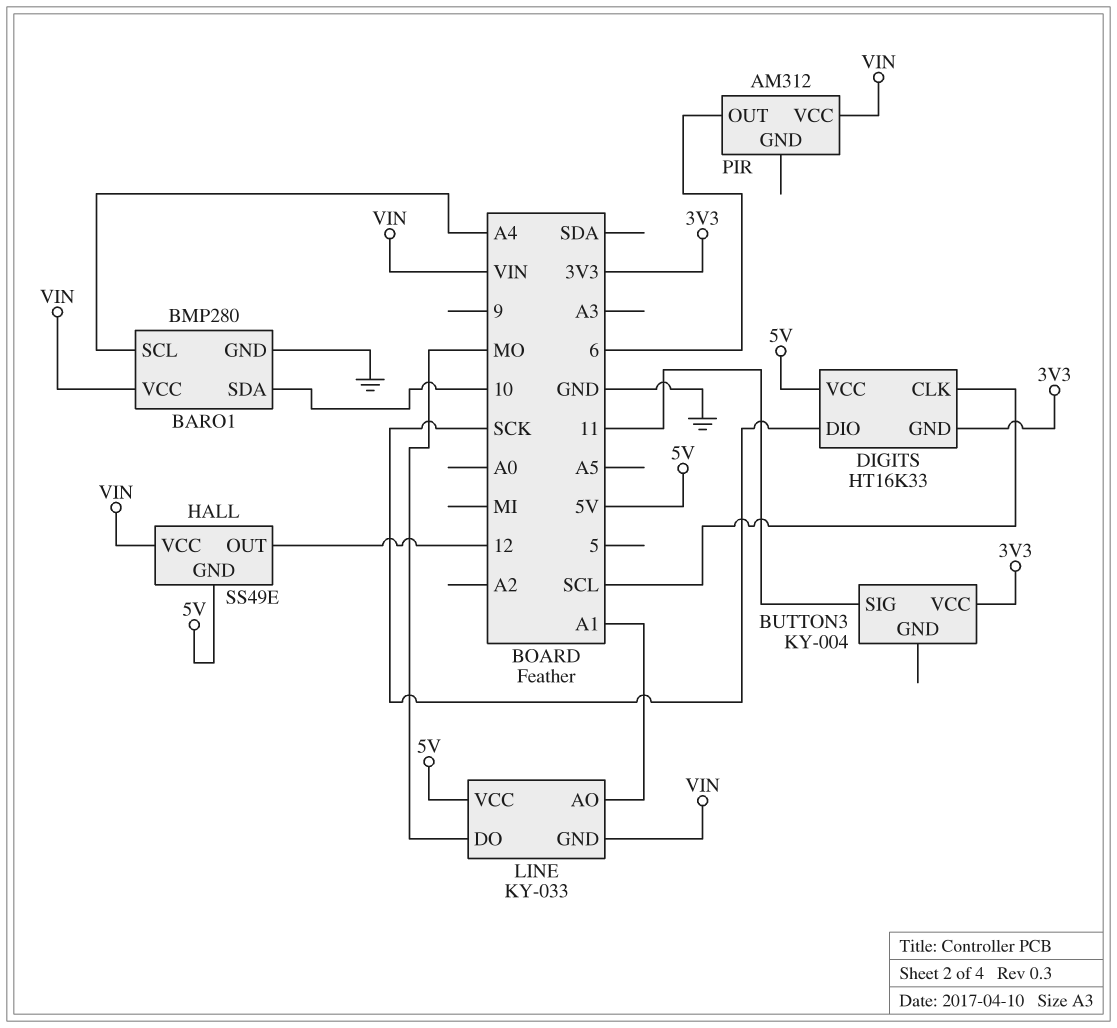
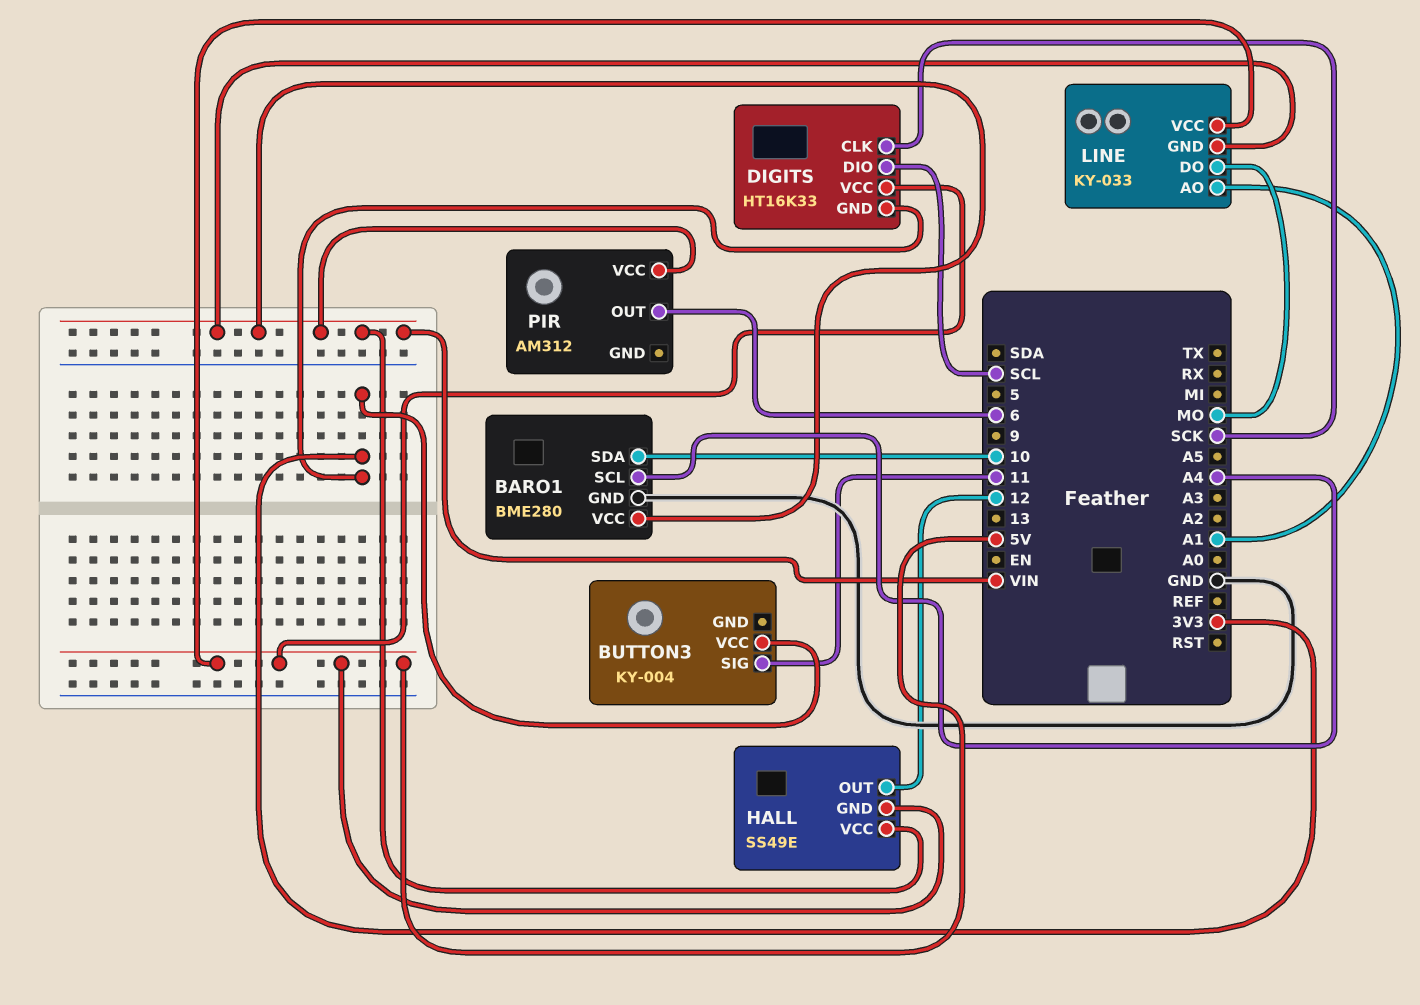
BARO1: BMP280 -> BME280
DIGITS pin CLK: SCL -> SCK
DIGITS pin DIO: SCK -> SCL

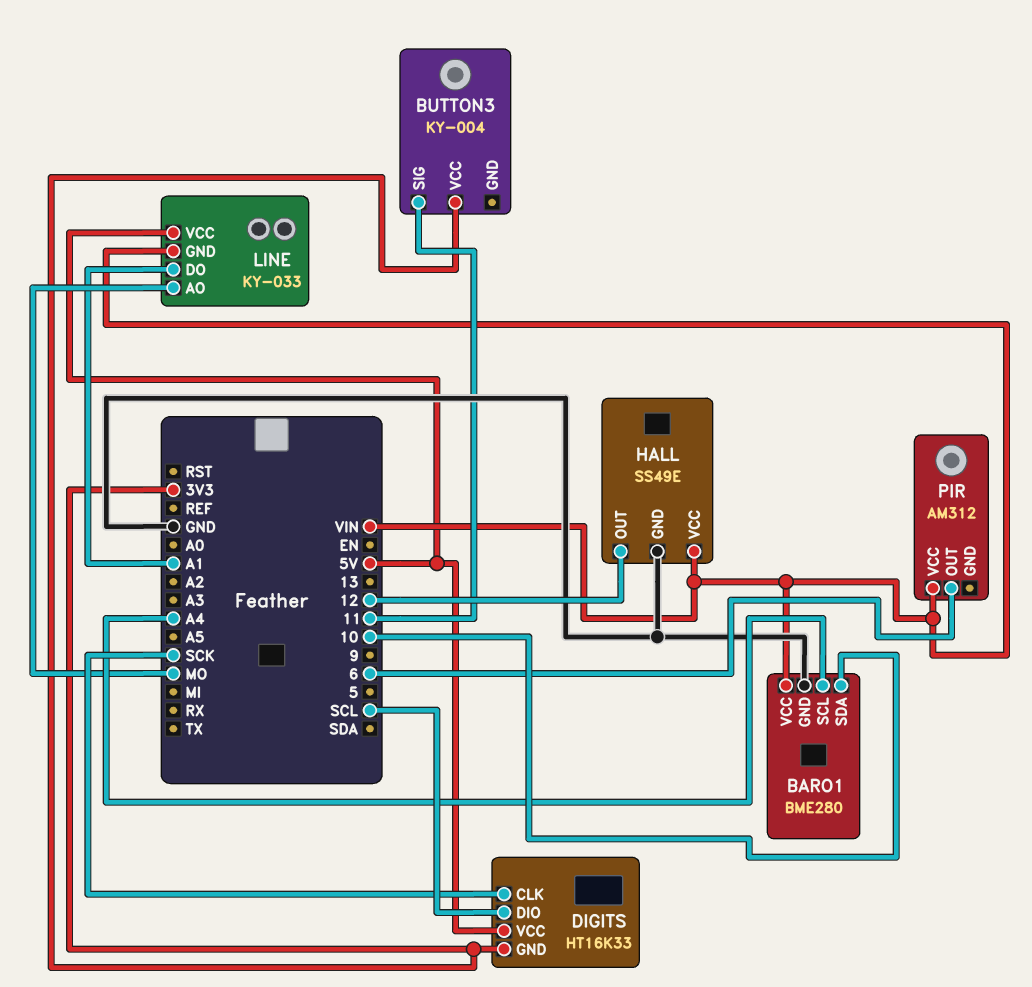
HALL pin GND: 5V -> GND
LINE pin AO: A1 -> MO
LINE pin DO: MO -> A1

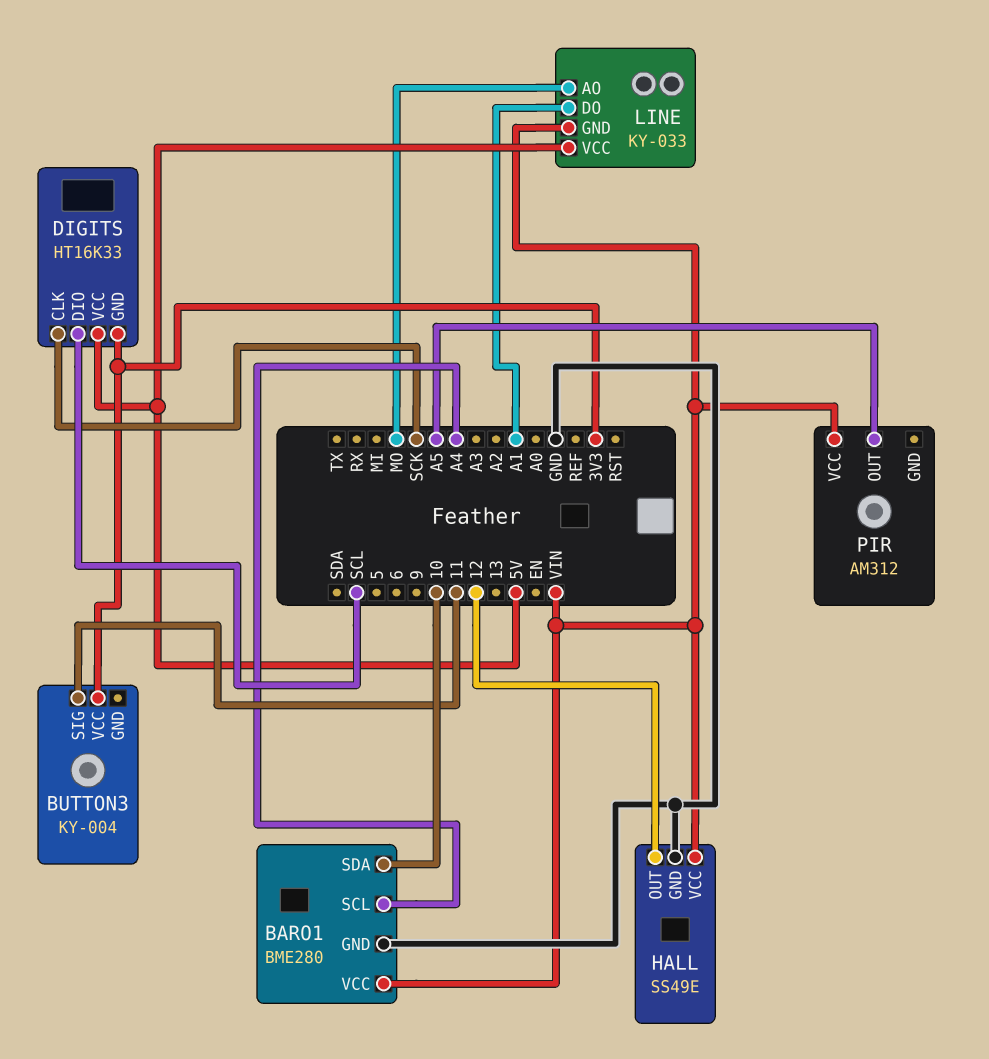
PIR pin OUT: 6 -> A5

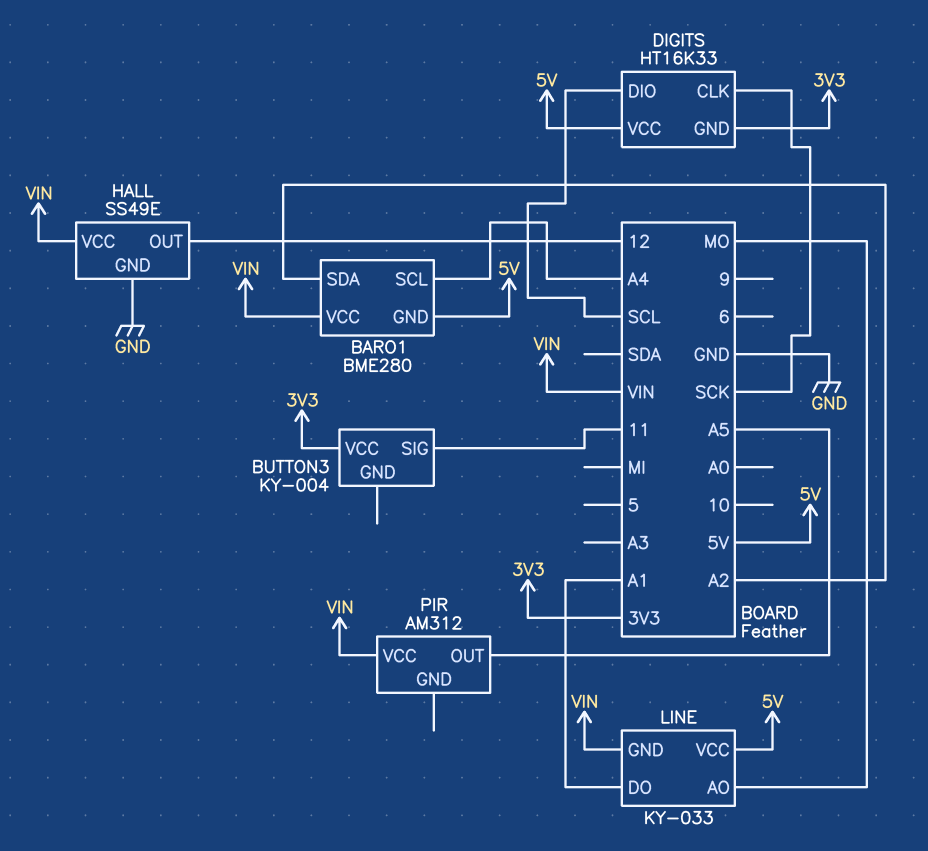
BARO1 pin GND: GND -> 5V
BARO1 pin SDA: 10 -> A2

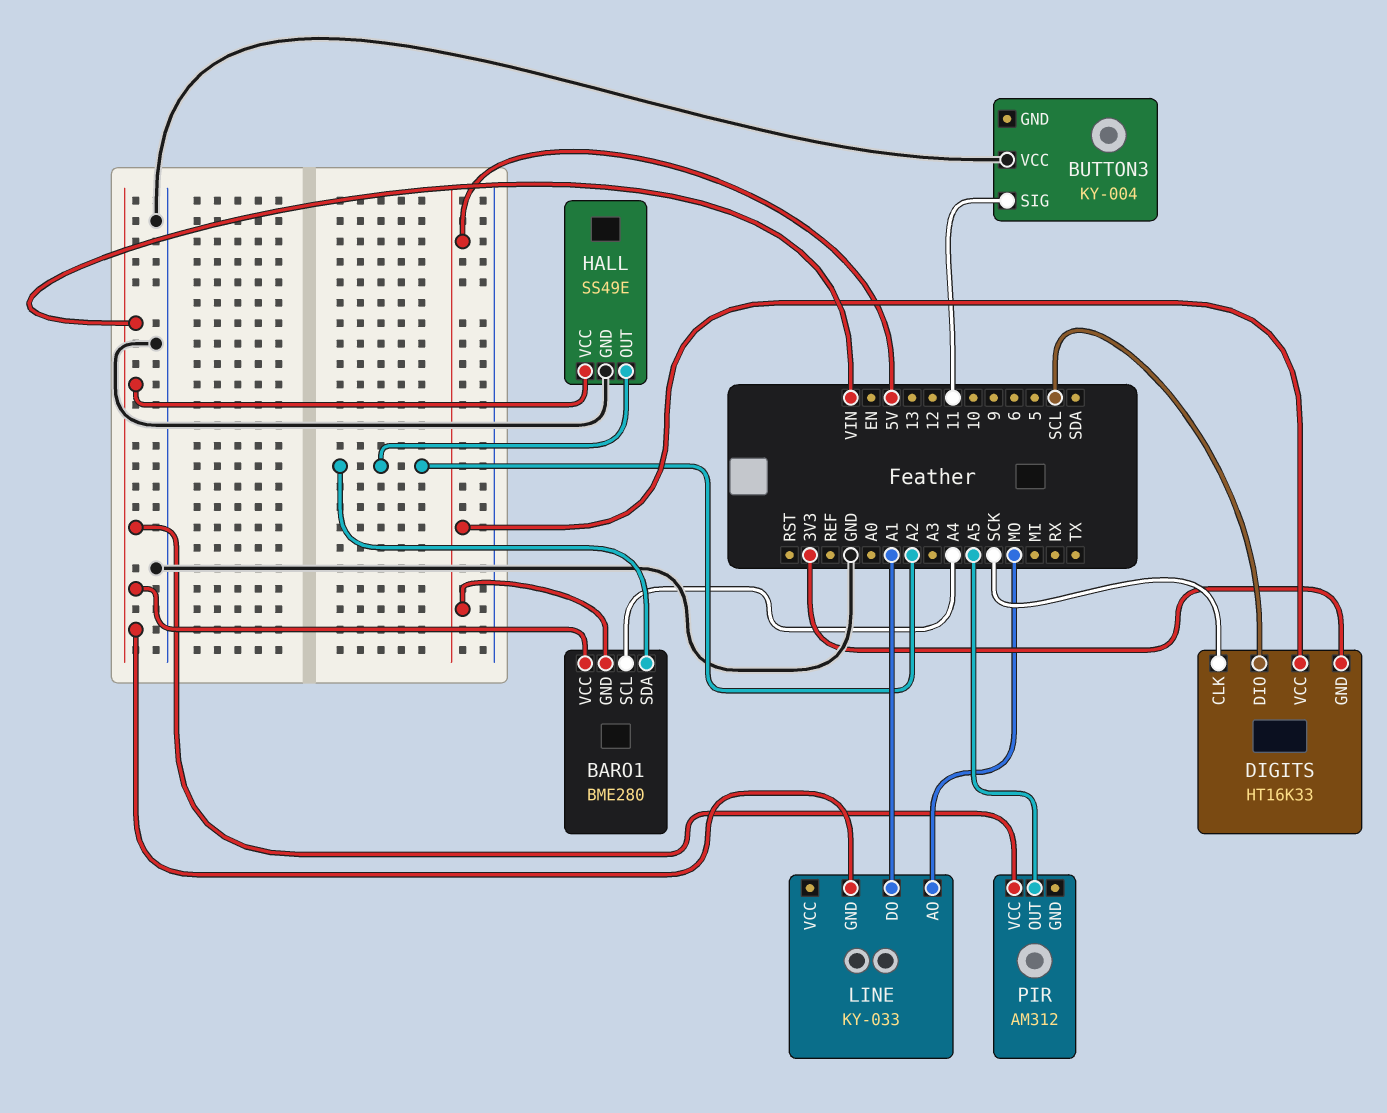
BUTTON3 pin VCC: 3V3 -> GND
HALL pin OUT: 12 -> A2
LINE pin VCC: 5V -> none

